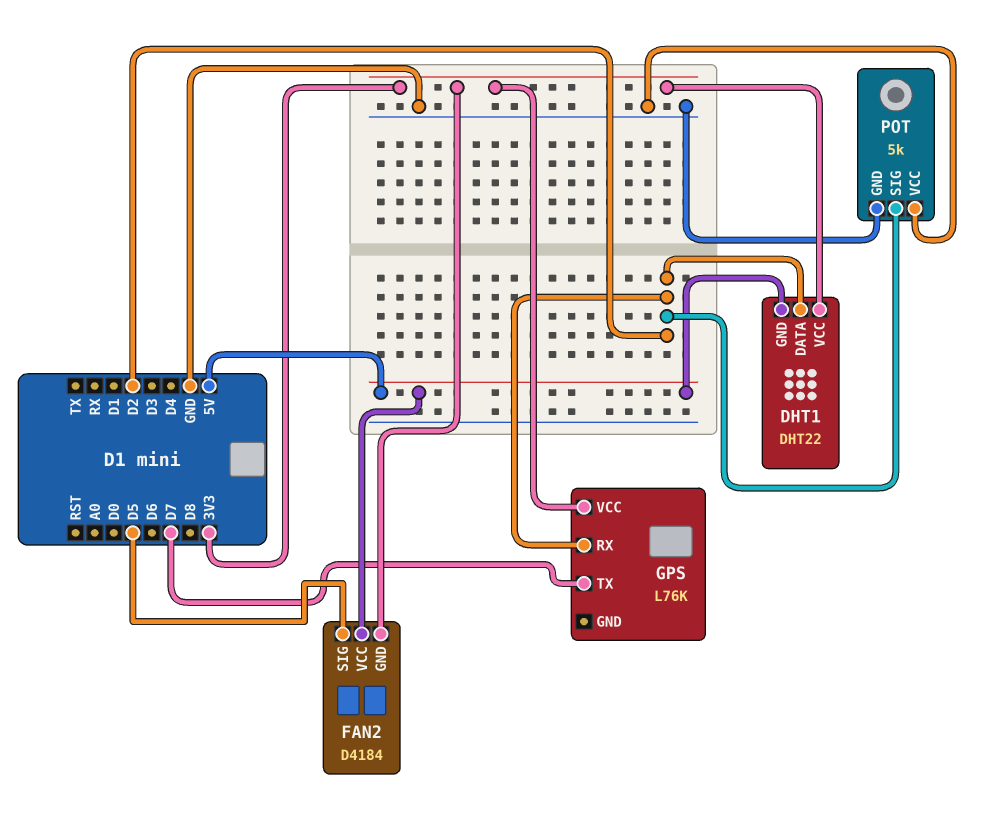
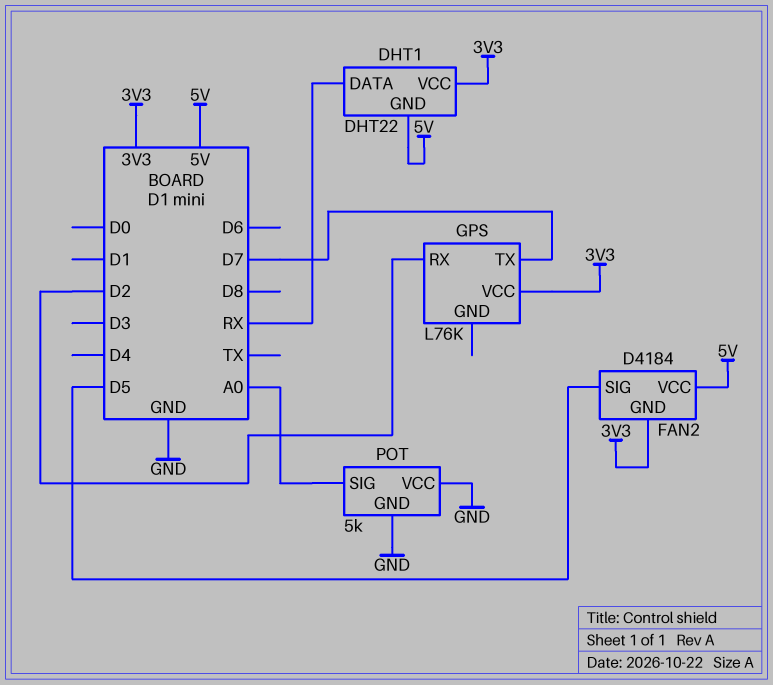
DHT1 pin DATA: D2 -> RX
POT pin SIG: D2 -> A0

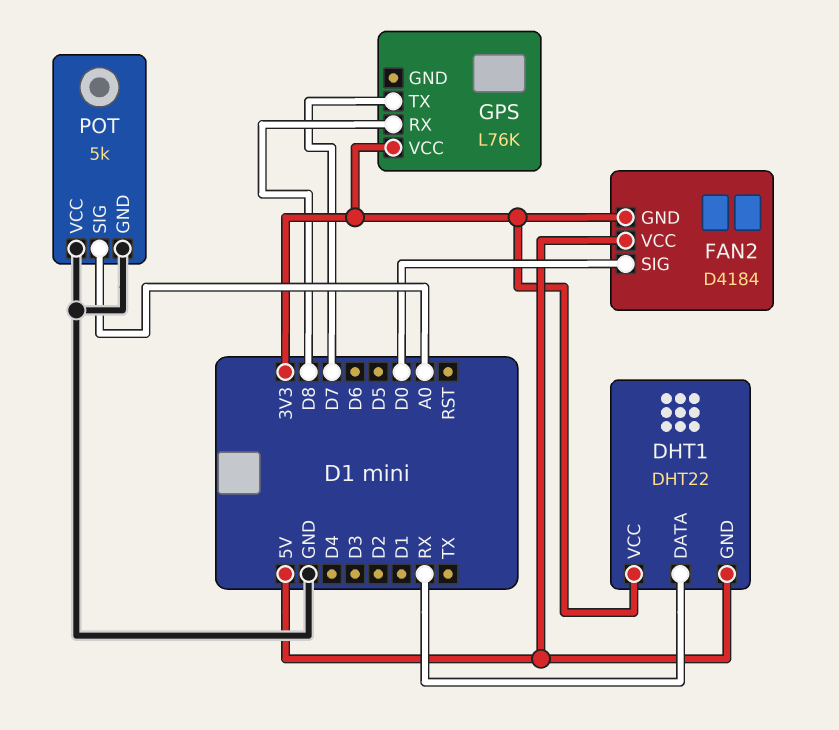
FAN2 pin SIG: D5 -> D0
GPS pin RX: D2 -> D8

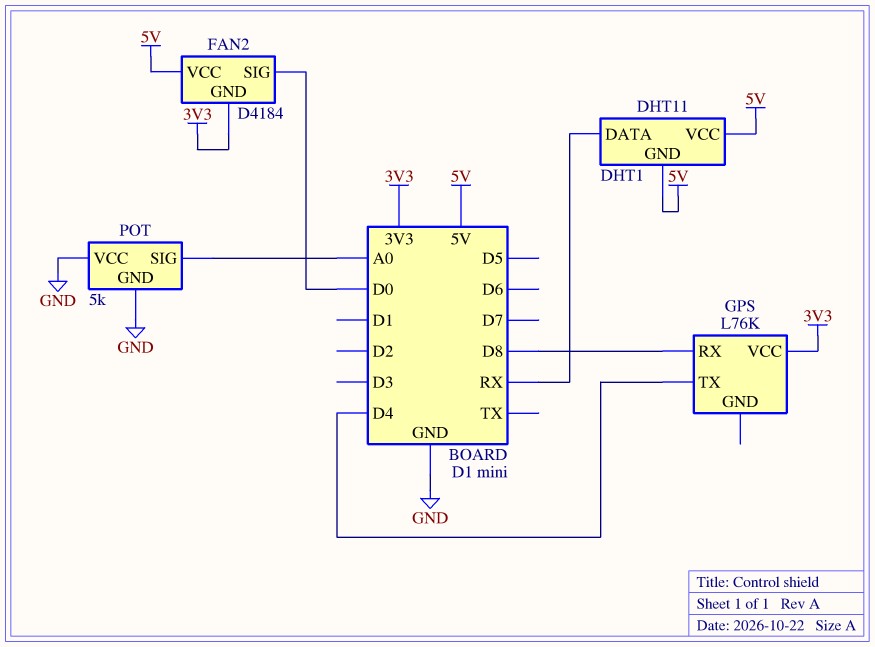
DHT1: DHT22 -> DHT11
DHT1 pin VCC: 3V3 -> 5V
GPS pin TX: D7 -> D4

